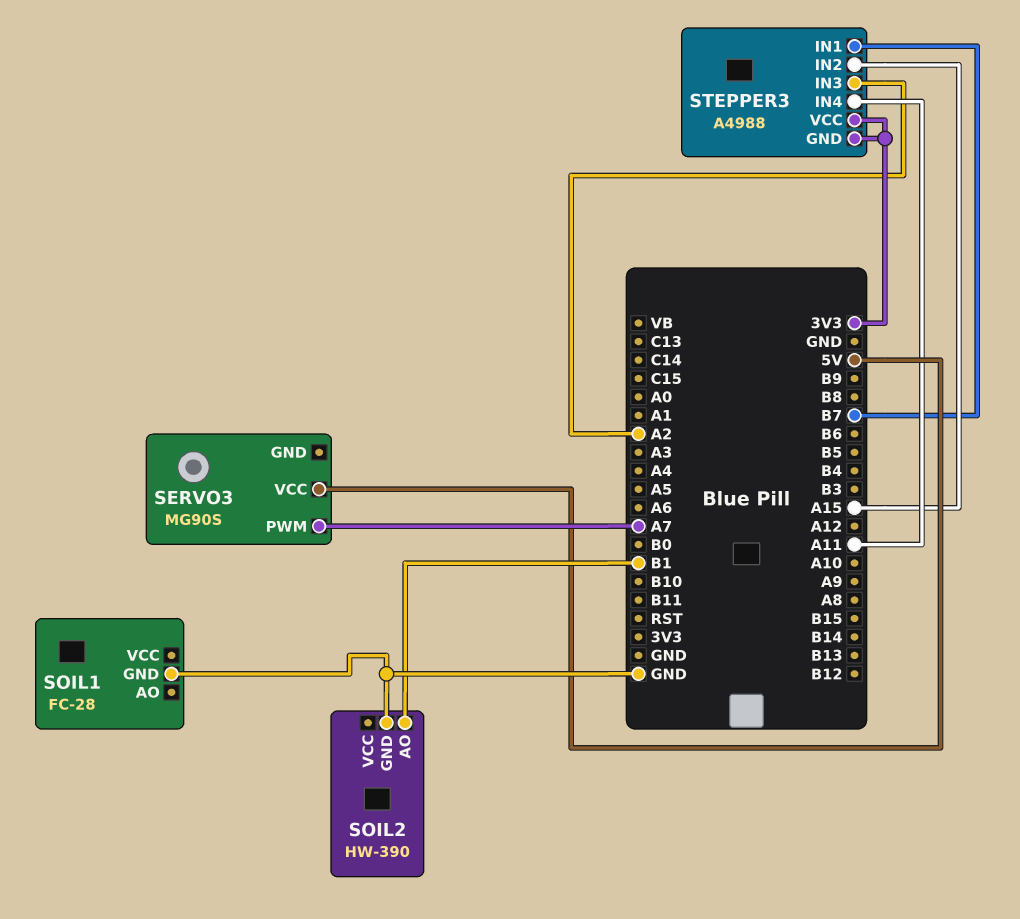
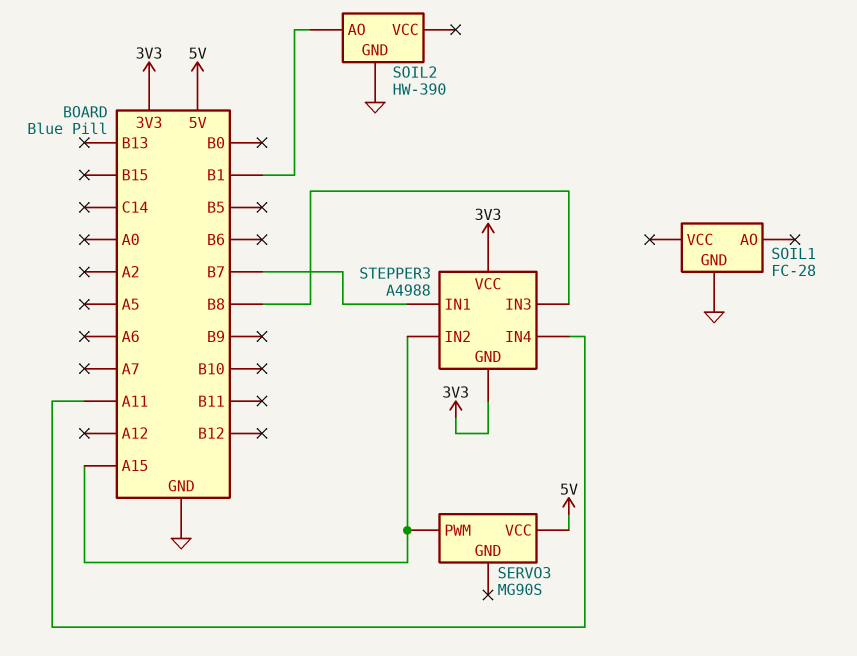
SERVO3 pin PWM: A7 -> A15
STEPPER3 pin IN3: A2 -> B8

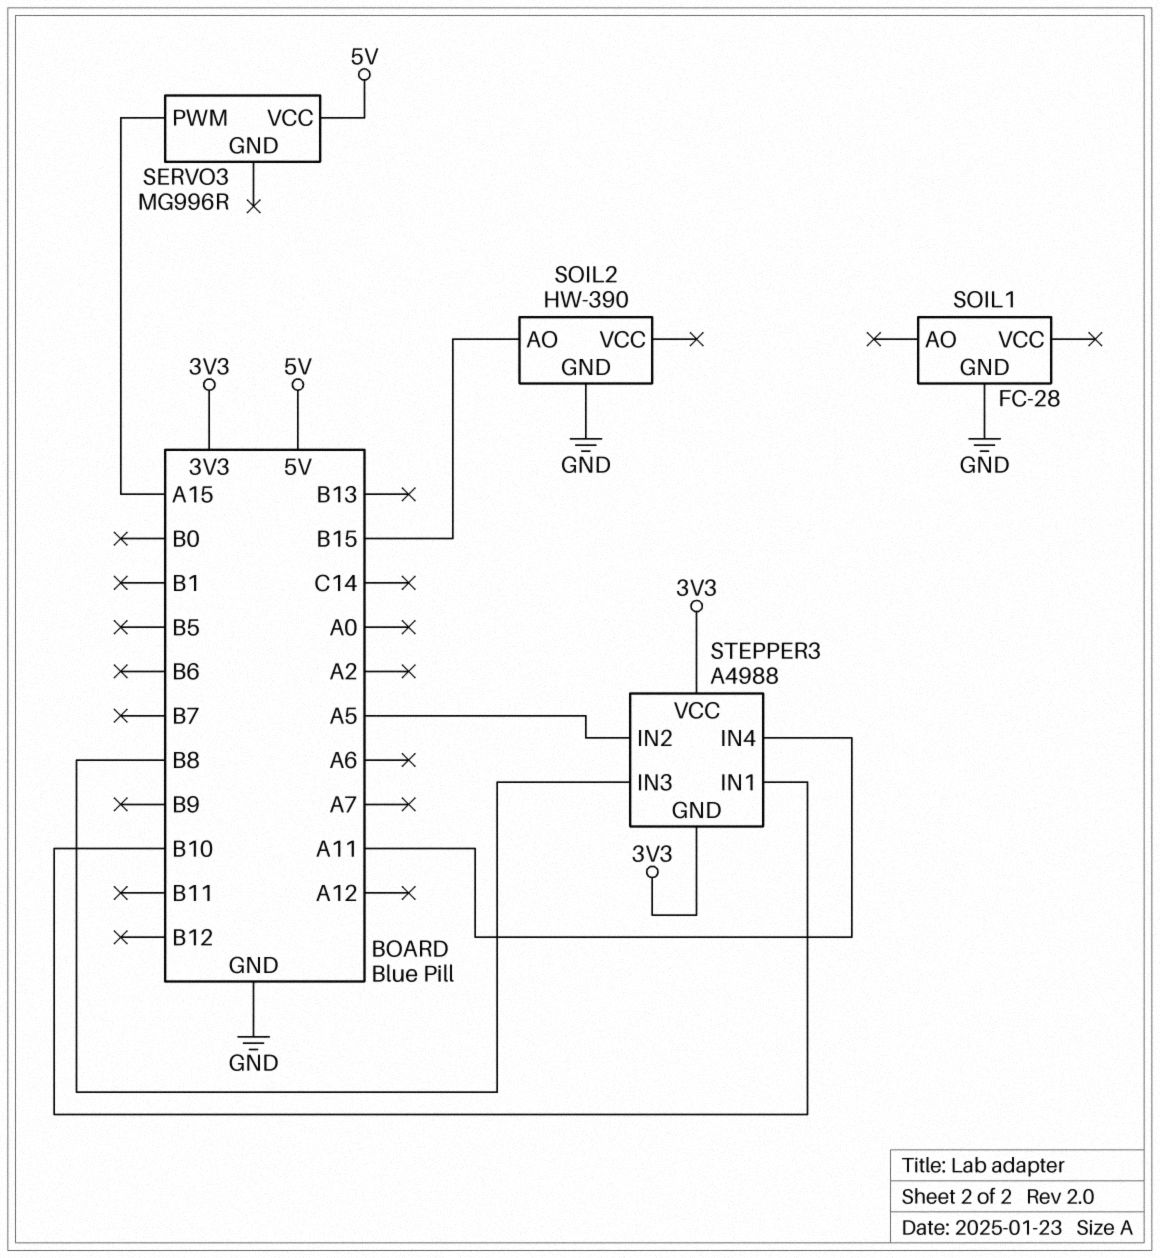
SERVO3: MG90S -> MG996R
SOIL2 pin AO: B1 -> B15
STEPPER3 pin IN1: B7 -> B10
STEPPER3 pin IN2: A15 -> A5

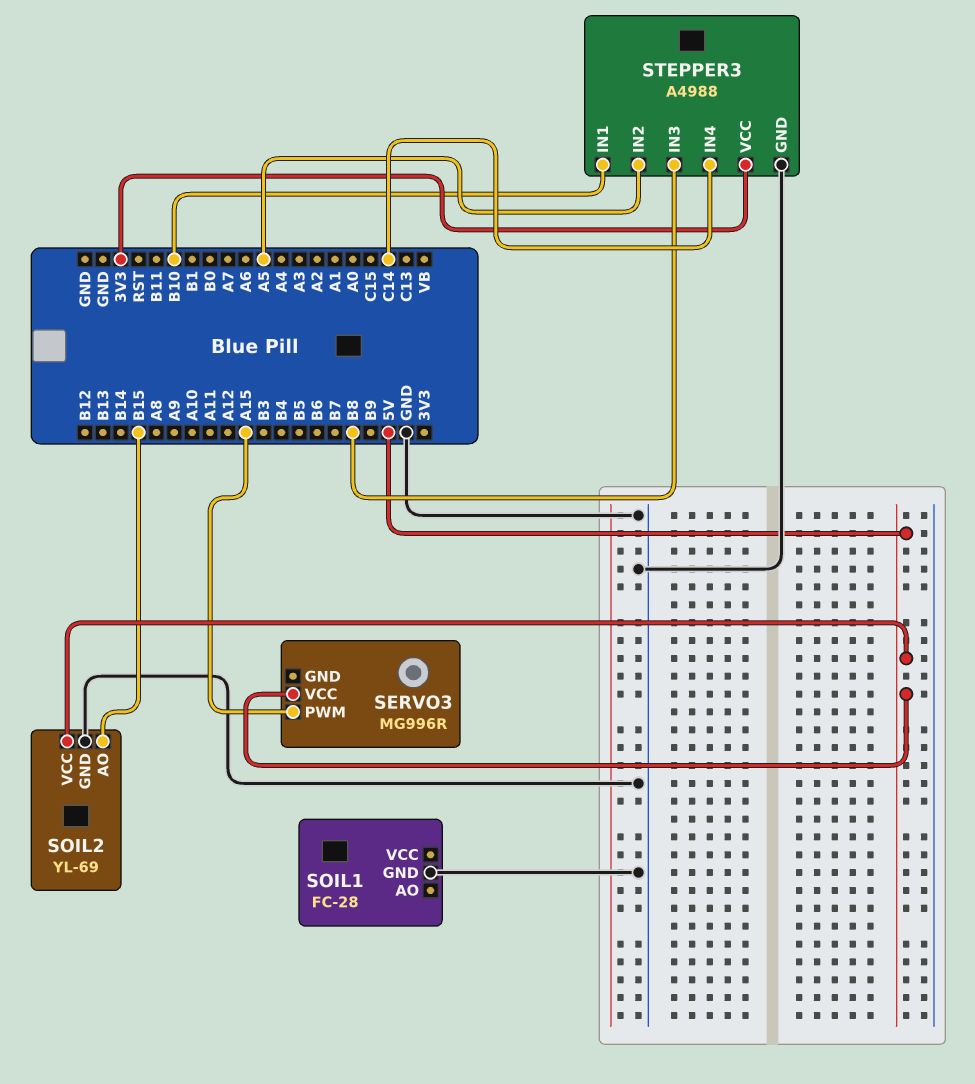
SOIL2: HW-390 -> YL-69
SOIL2 pin VCC: none -> 5V
STEPPER3 pin GND: 3V3 -> GND
STEPPER3 pin IN4: A11 -> C14

